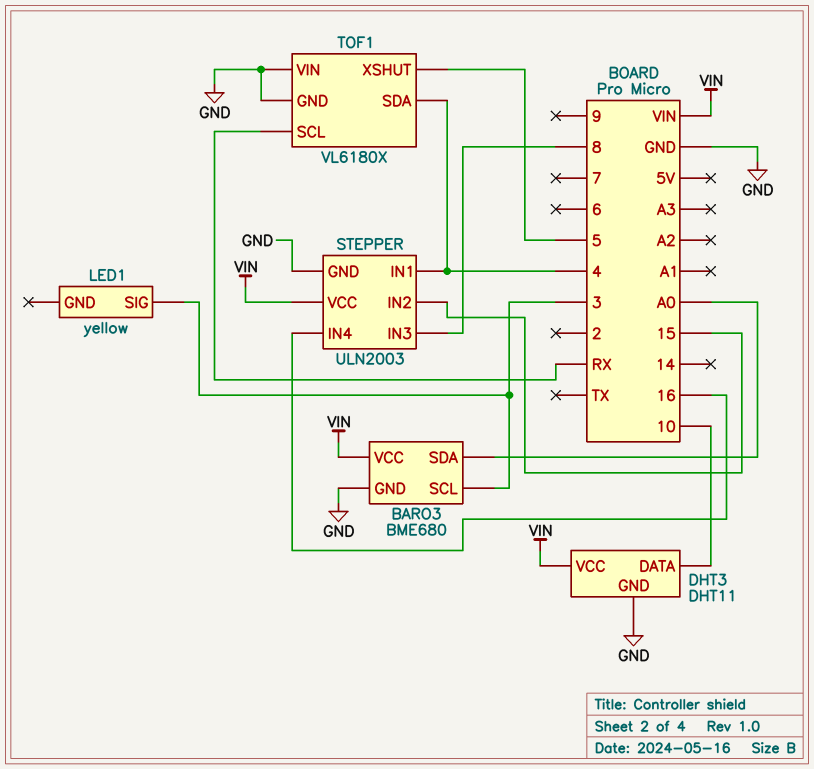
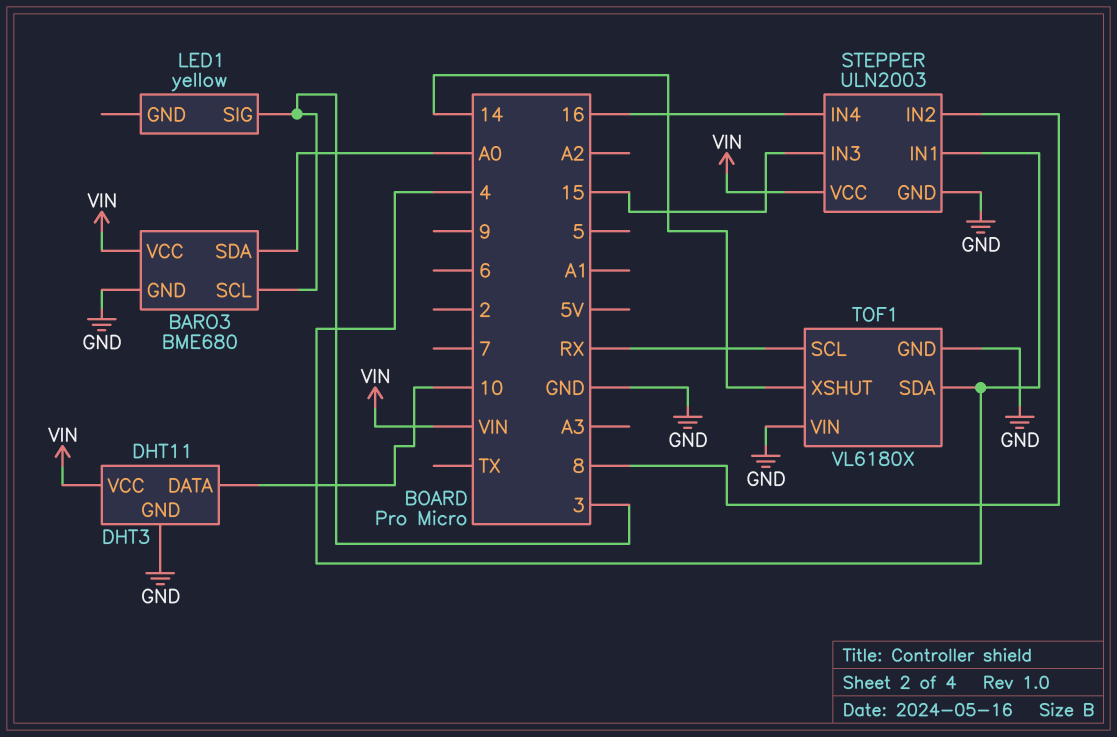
STEPPER pin IN2: 15 -> 8
STEPPER pin IN3: 8 -> 15
TOF1 pin XSHUT: 5 -> 14

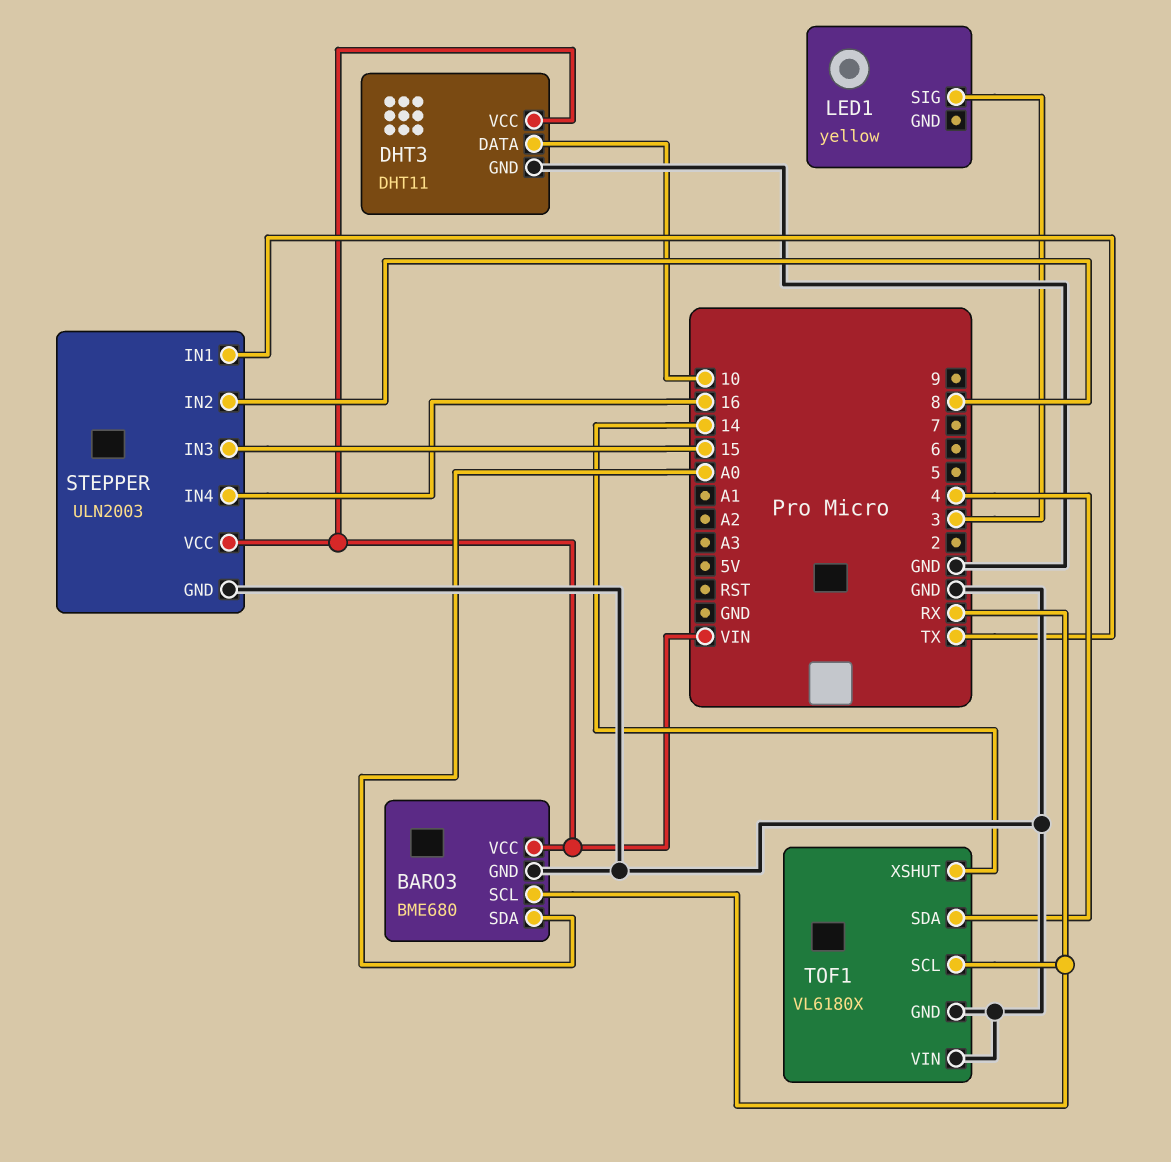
BARO3 pin SCL: 3 -> RX
STEPPER pin IN1: 4 -> TX

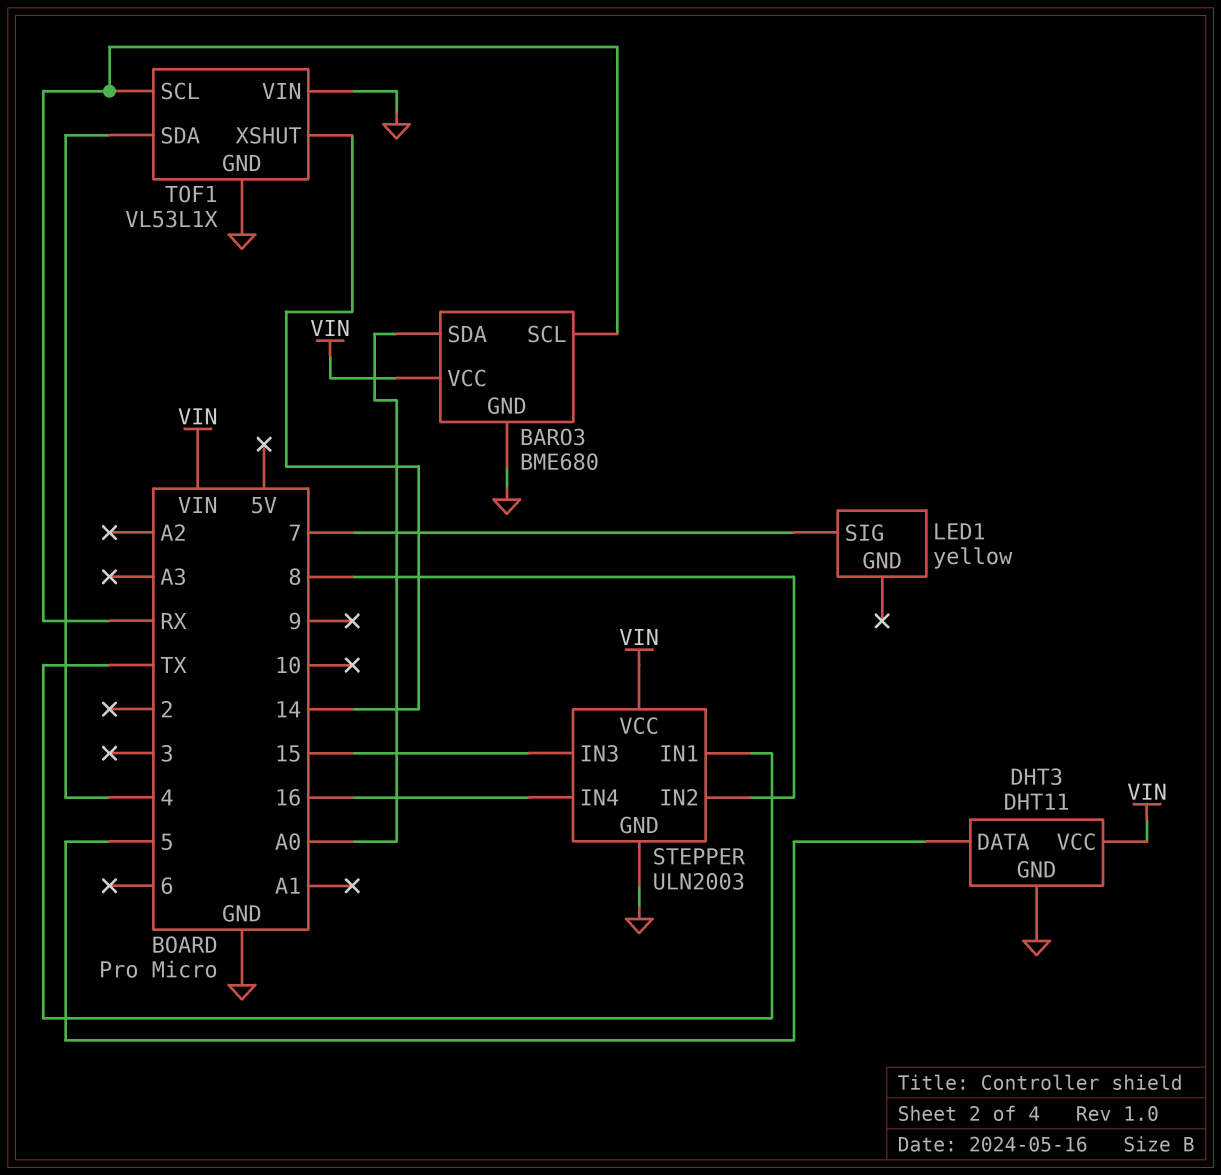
DHT3 pin DATA: 10 -> 5
LED1 pin SIG: 3 -> 7
TOF1: VL6180X -> VL53L1X

